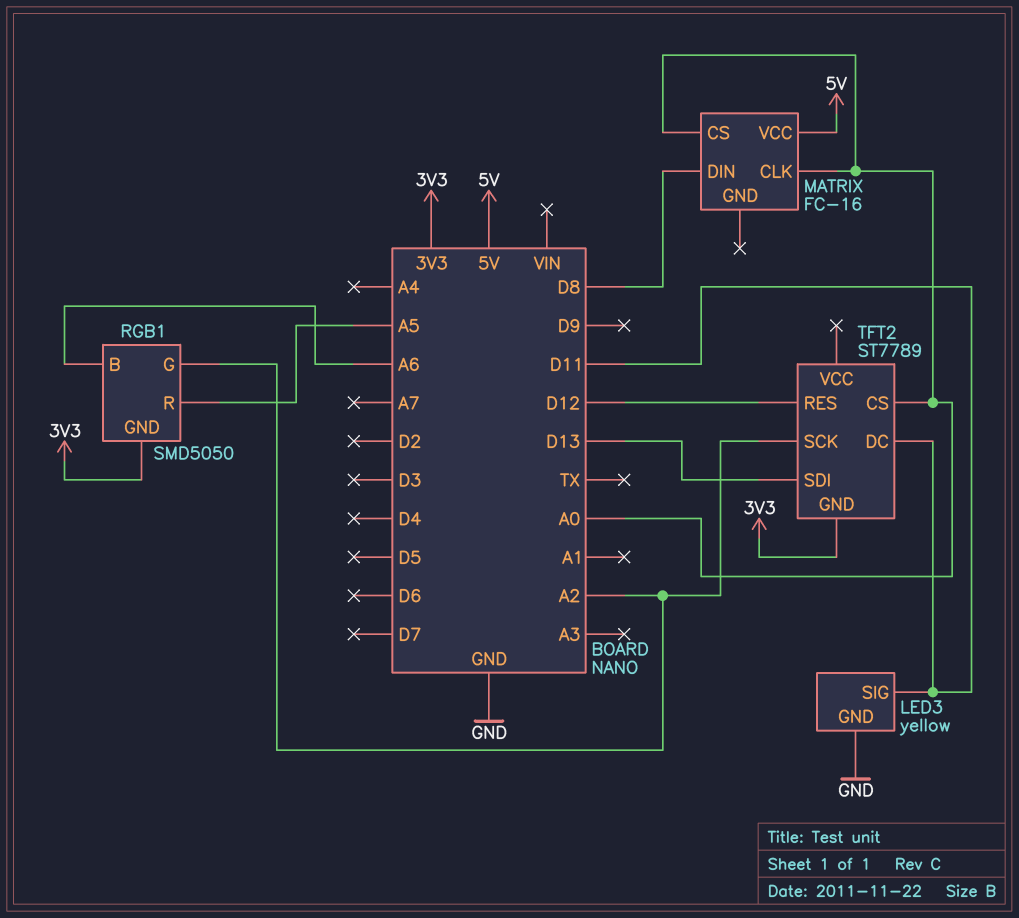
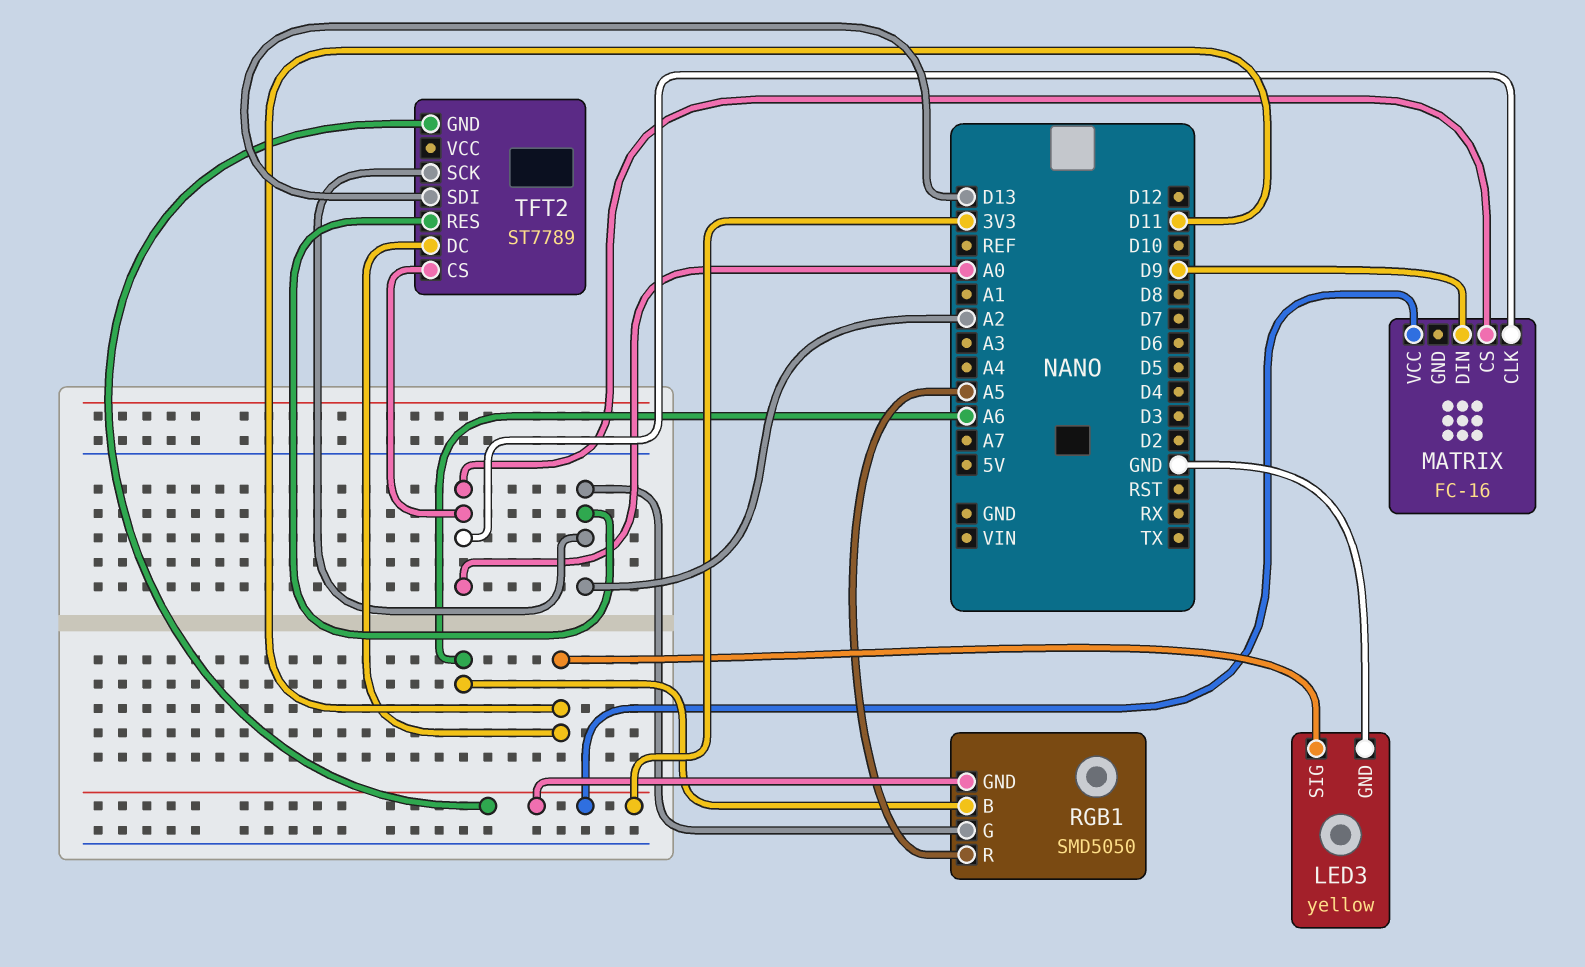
MATRIX pin DIN: D8 -> D9
MATRIX pin VCC: 5V -> 3V3
TFT2 pin RES: D12 -> A2

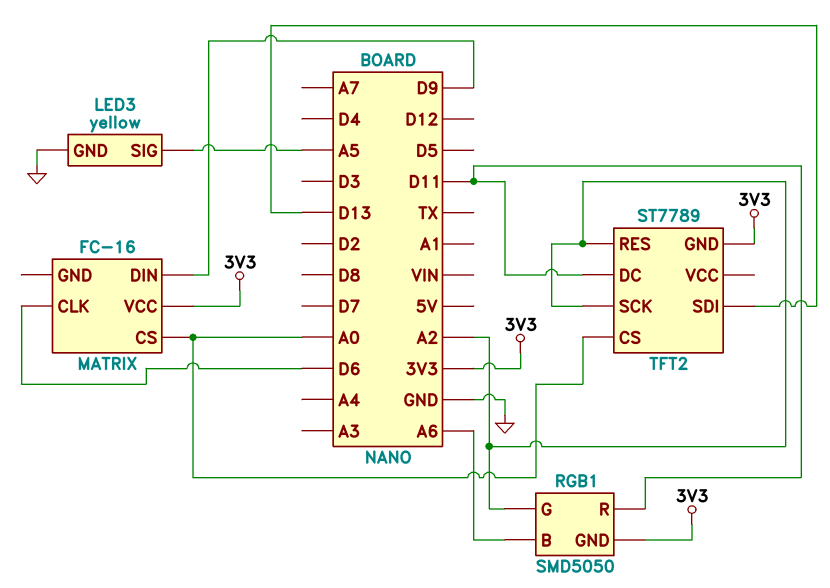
LED3 pin SIG: D11 -> A5
MATRIX pin CLK: A0 -> D6
RGB1 pin R: A5 -> D11

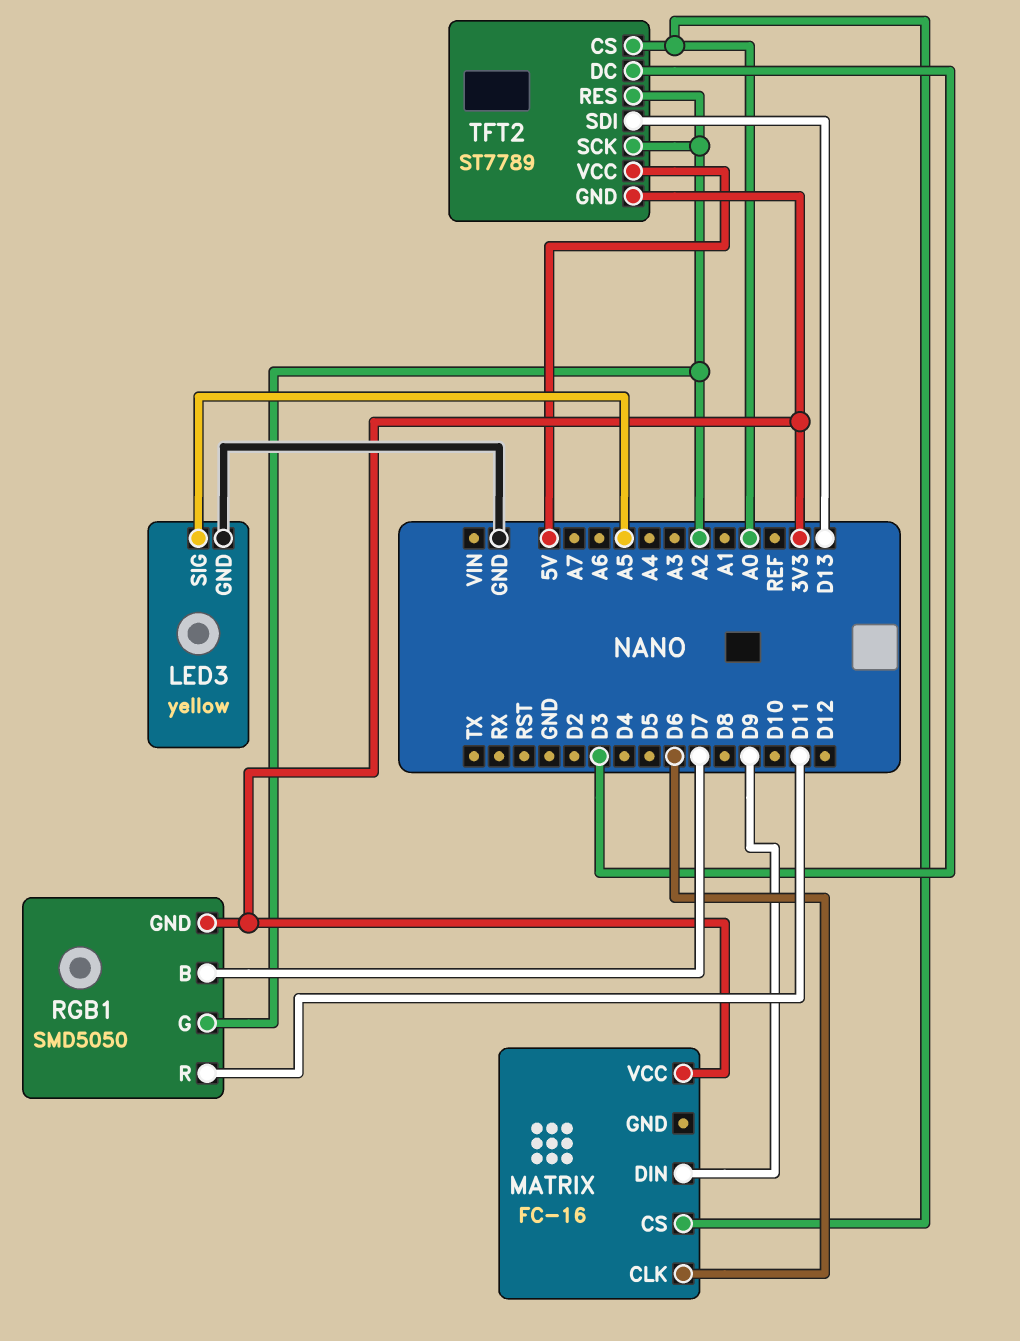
RGB1 pin B: A6 -> D7
TFT2 pin DC: D11 -> D3
TFT2 pin VCC: none -> 5V

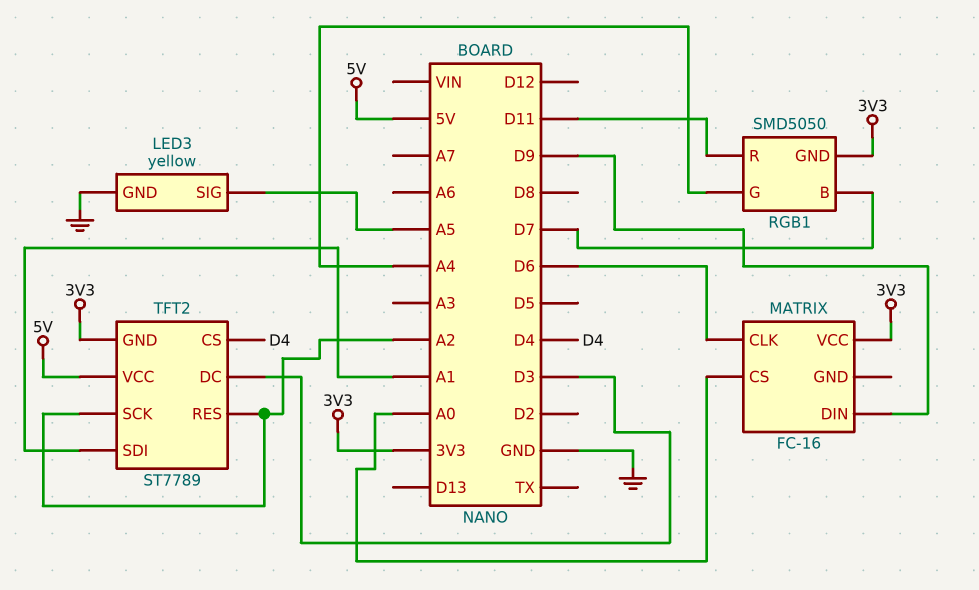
RGB1 pin G: A2 -> A4
TFT2 pin CS: A0 -> D4
TFT2 pin SDI: D13 -> A1

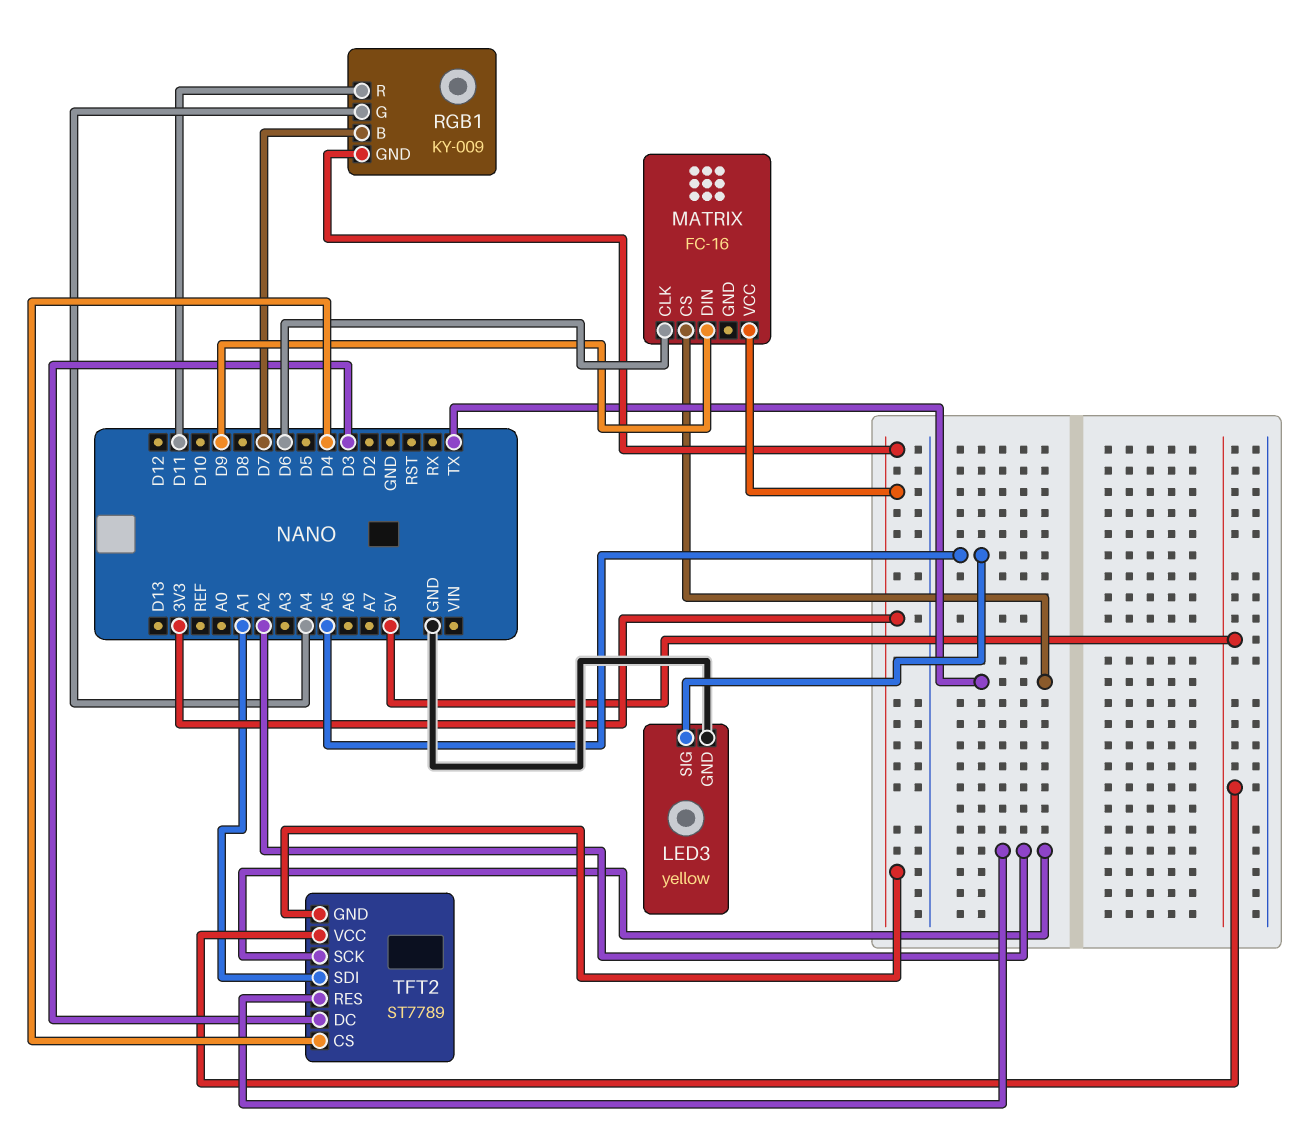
MATRIX pin CS: A0 -> TX
RGB1: SMD5050 -> KY-009

